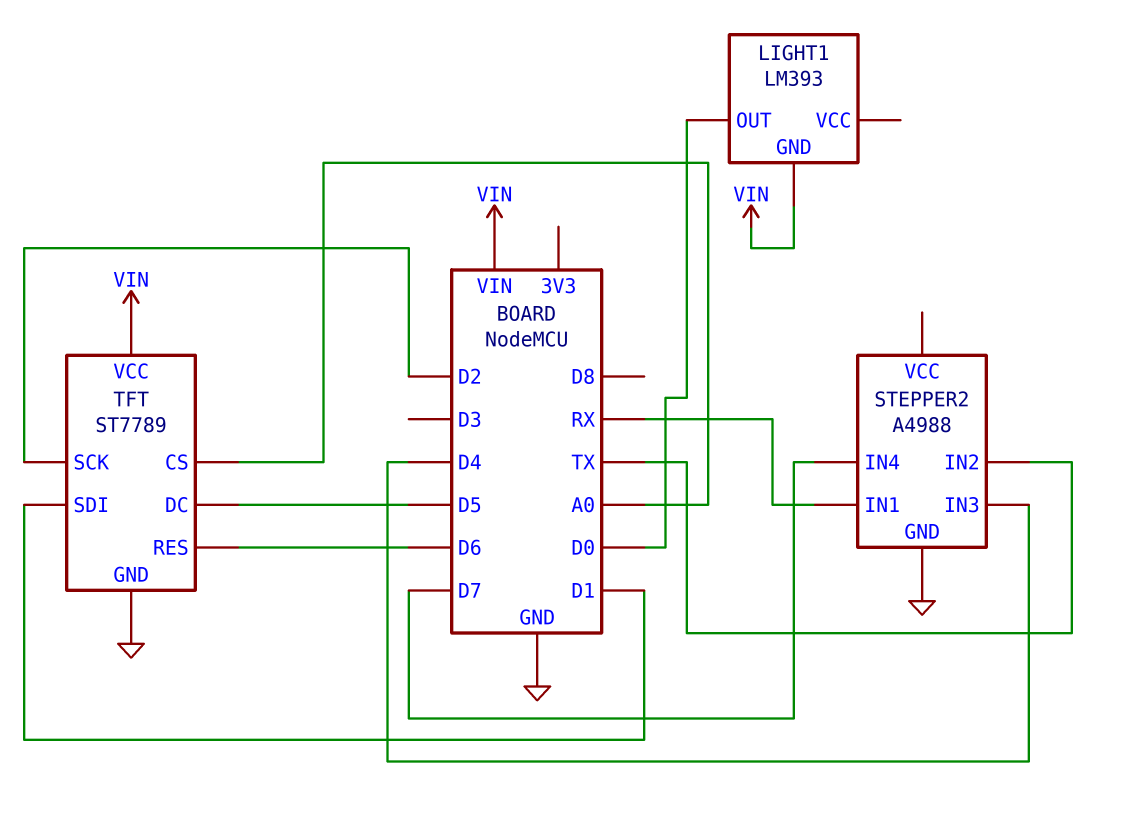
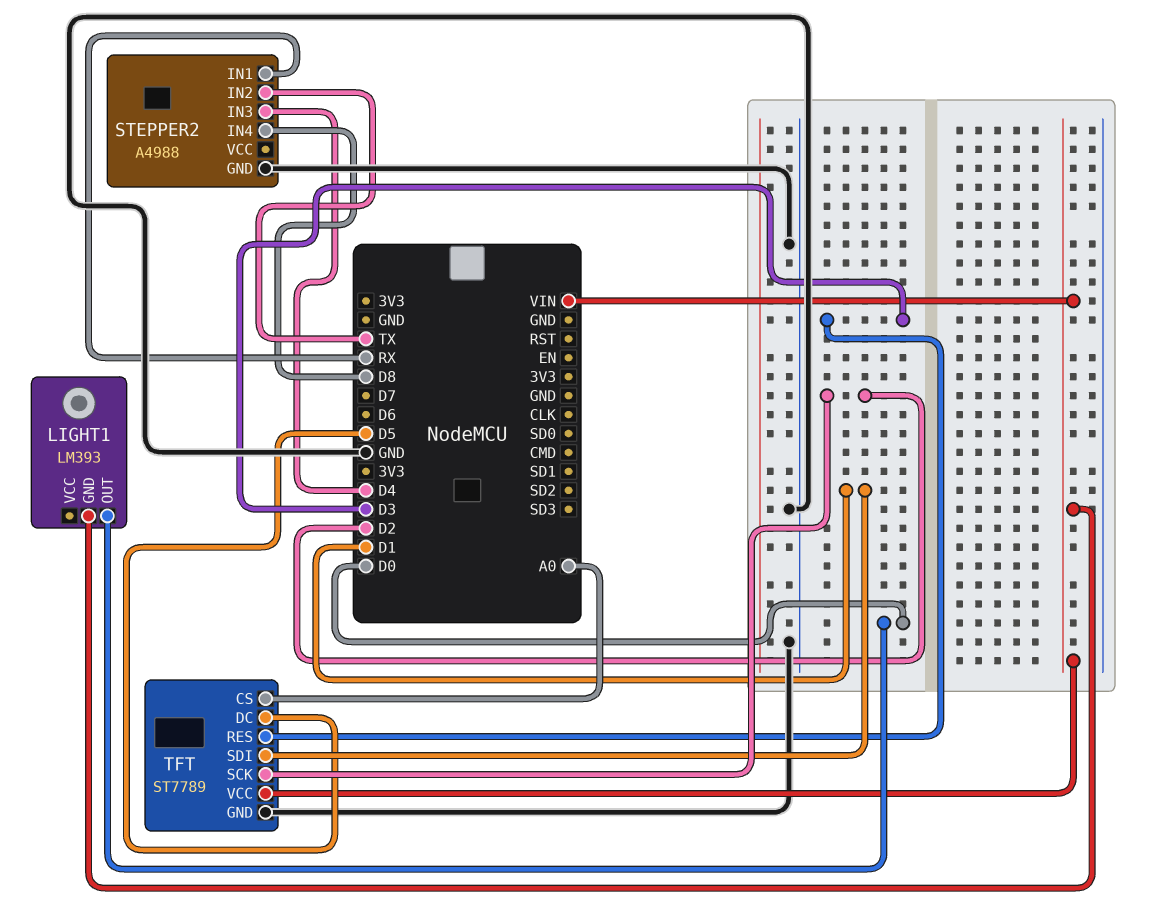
STEPPER2 pin IN4: D7 -> D8
TFT pin RES: D6 -> D3

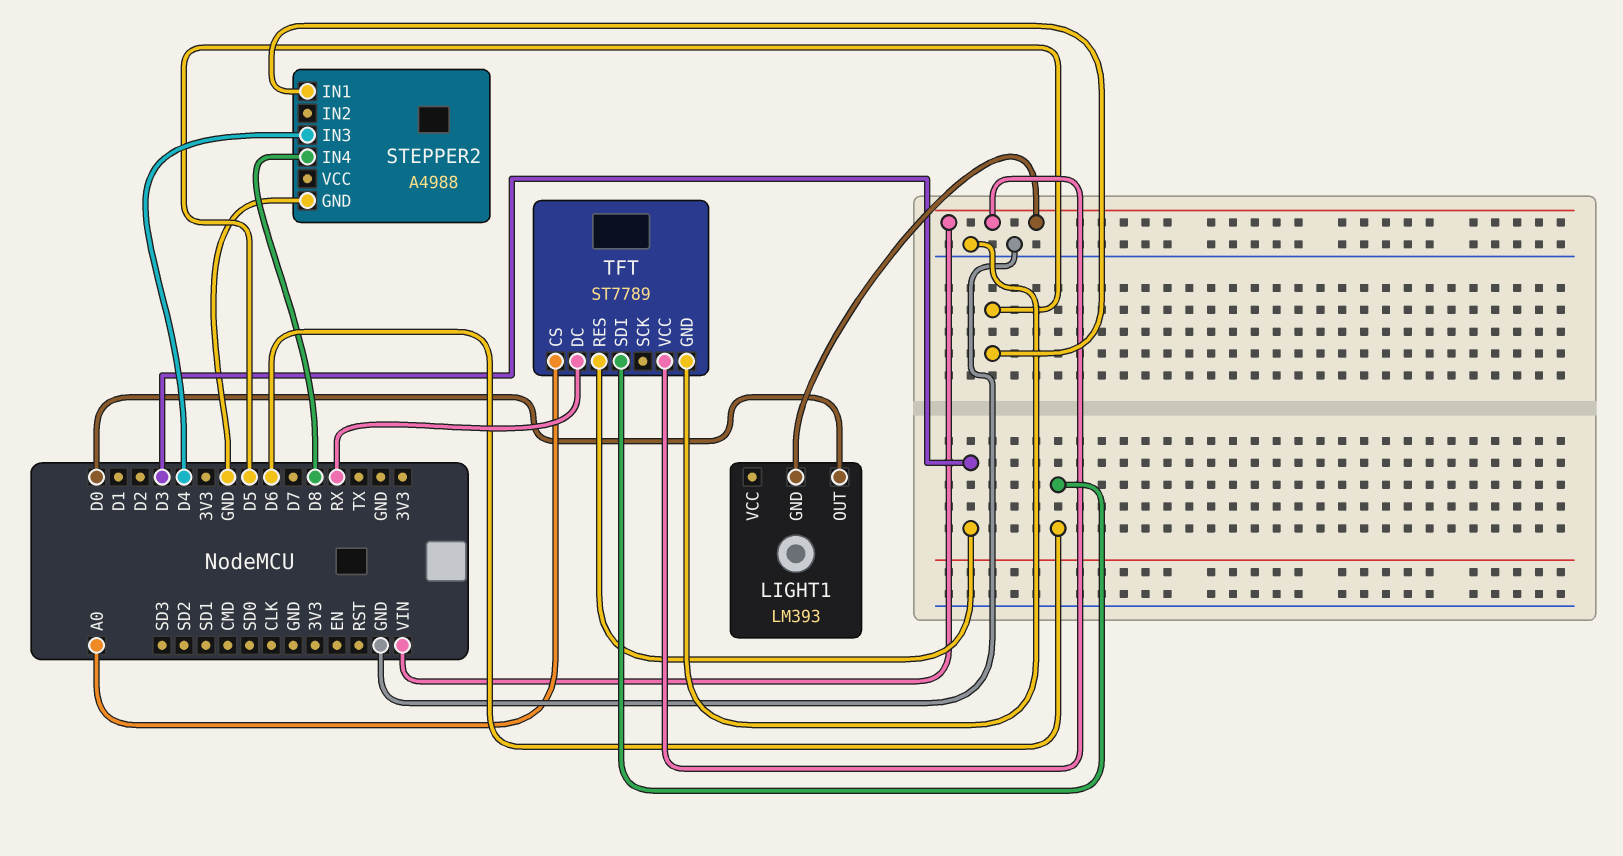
STEPPER2 pin IN1: RX -> D5
STEPPER2 pin IN2: TX -> none
TFT pin DC: D5 -> RX
TFT pin SCK: D2 -> none
TFT pin SDI: D1 -> D6

